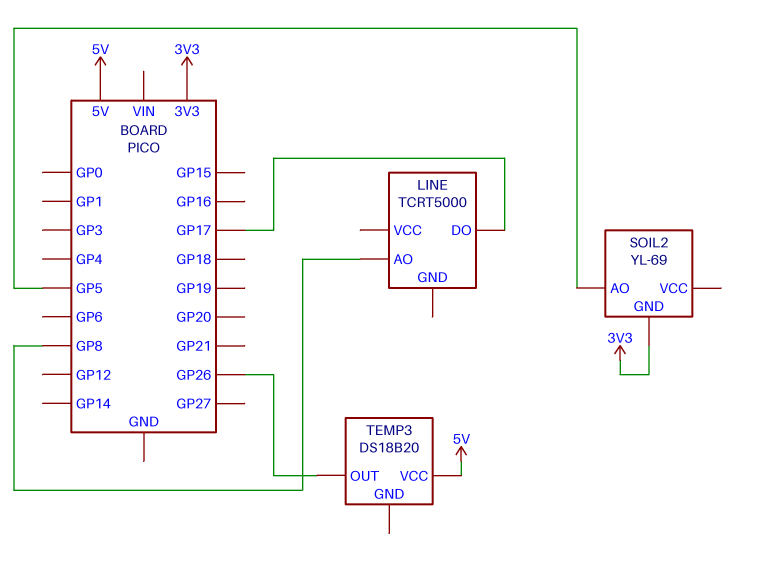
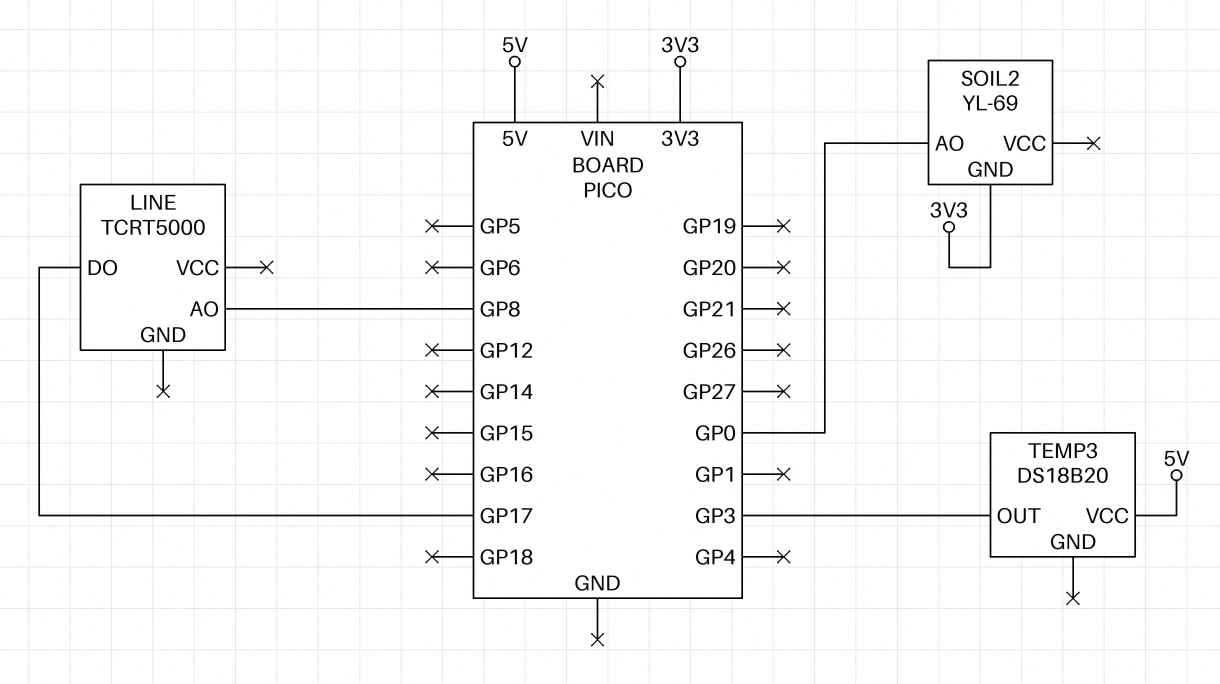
SOIL2 pin AO: GP5 -> GP0
TEMP3 pin OUT: GP26 -> GP3

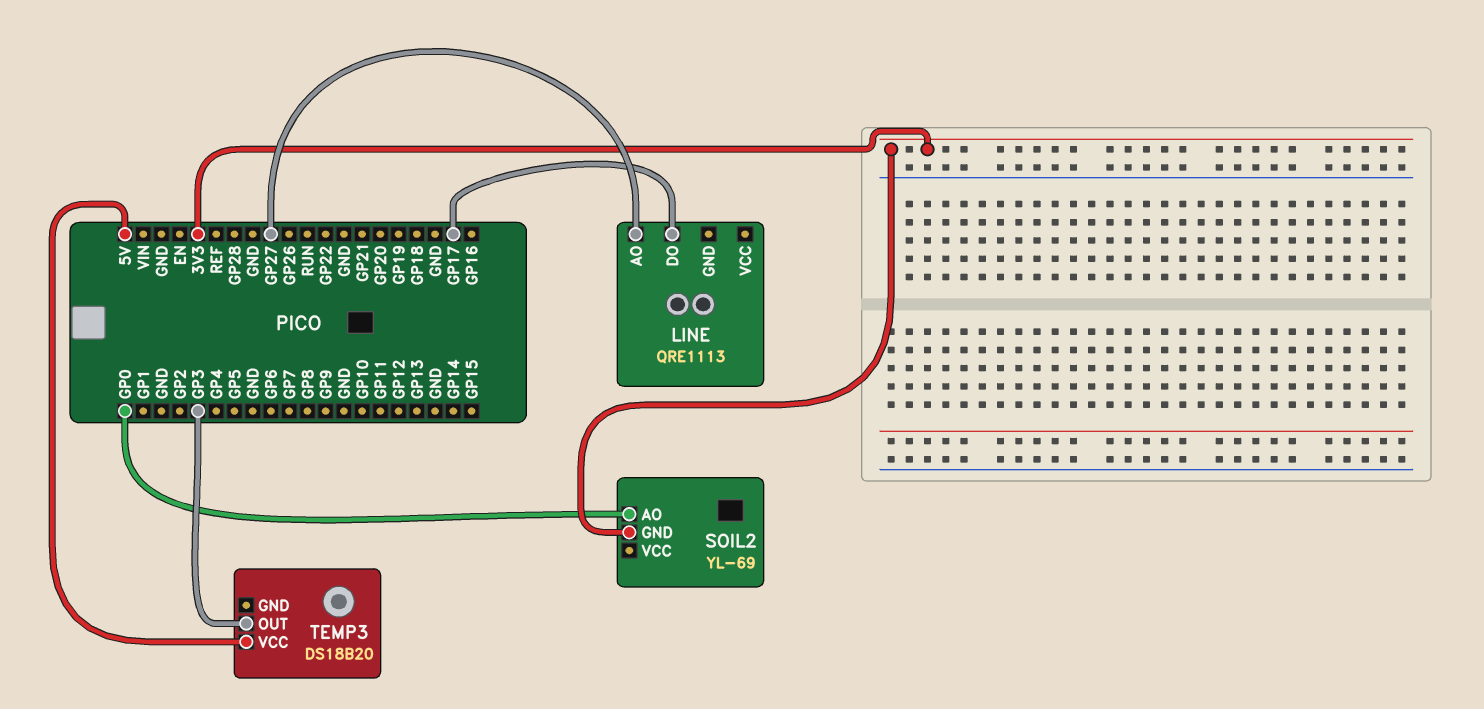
LINE: TCRT5000 -> QRE1113
LINE pin AO: GP8 -> GP27

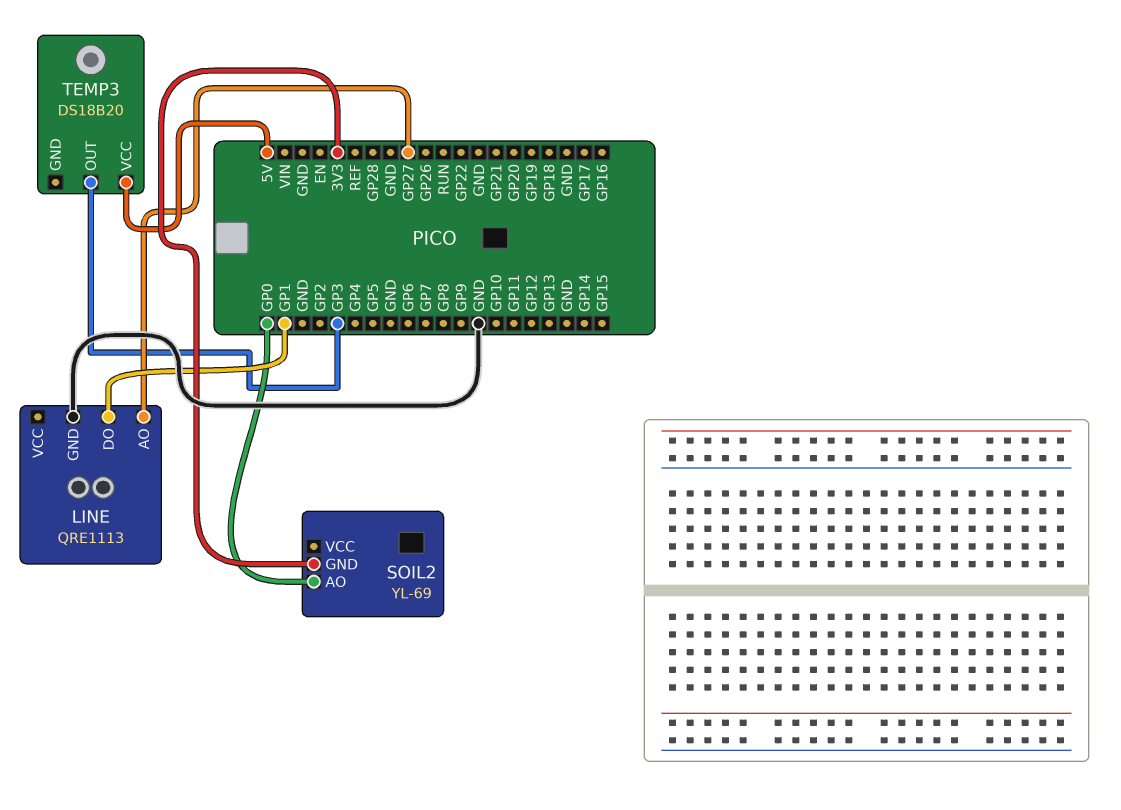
LINE pin DO: GP17 -> GP1
LINE pin GND: none -> GND

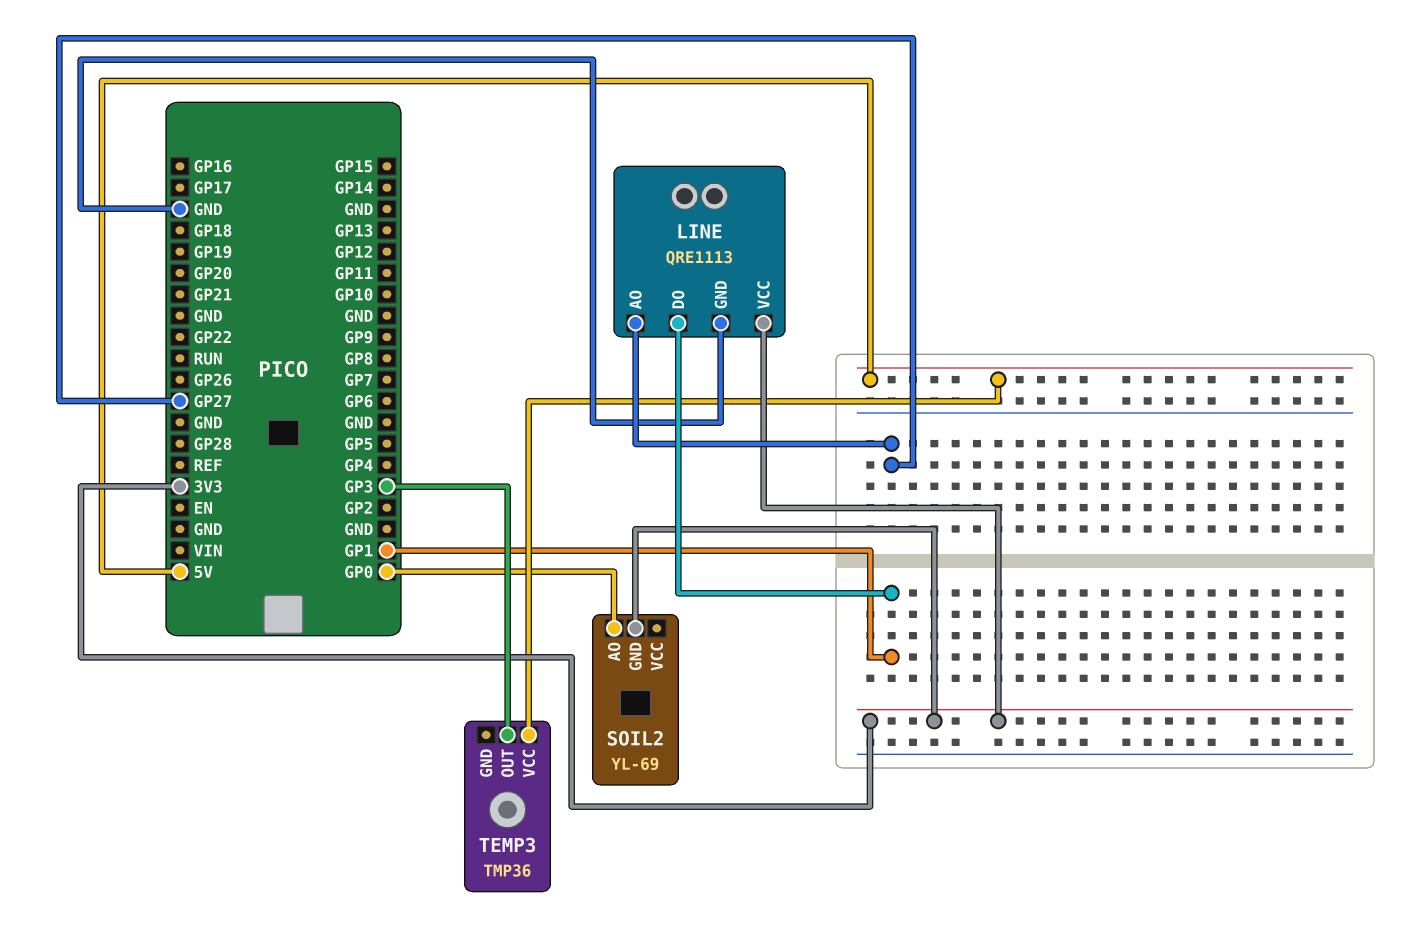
LINE pin VCC: none -> 3V3
TEMP3: DS18B20 -> TMP36

